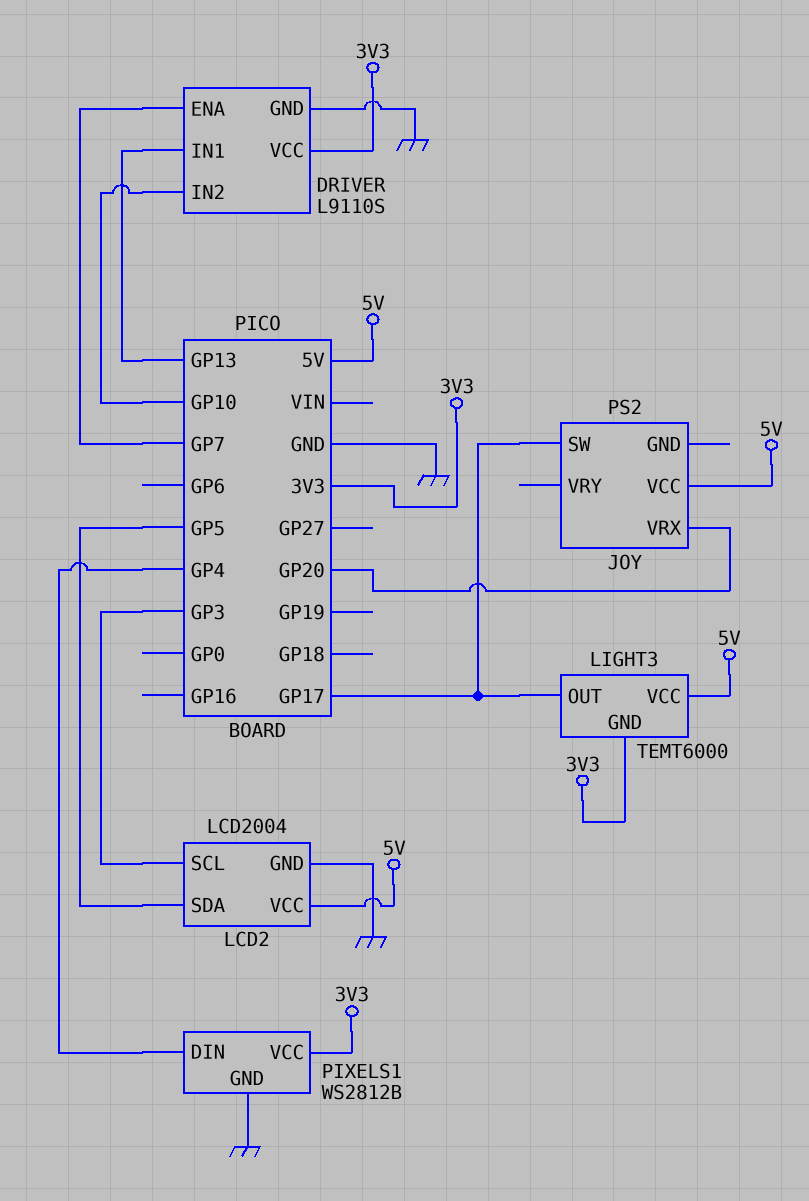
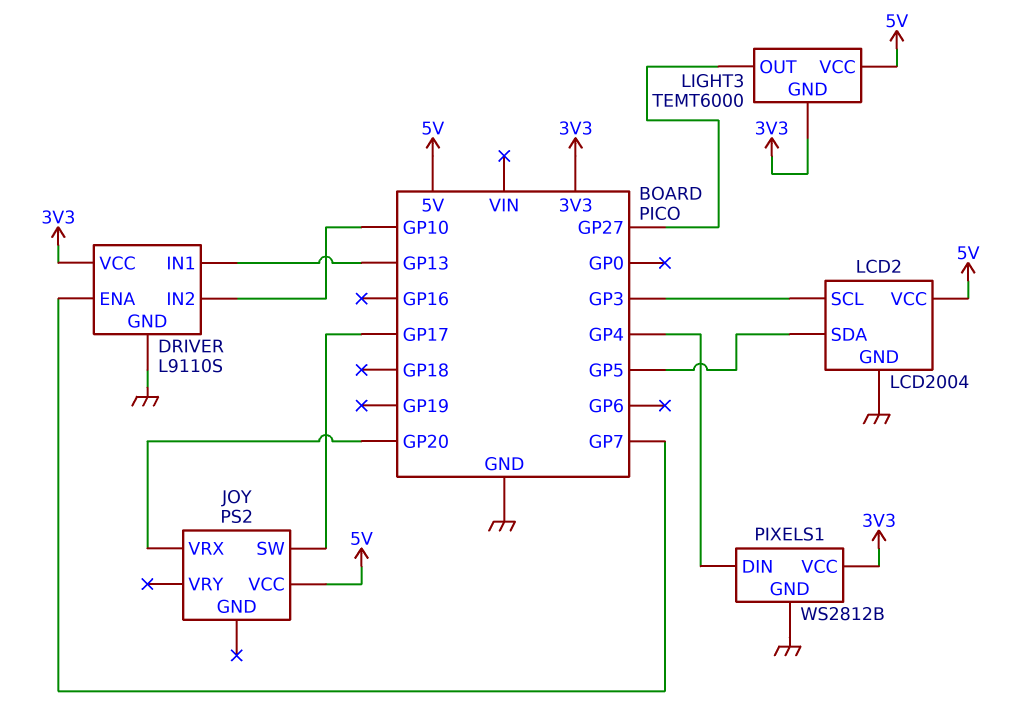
LIGHT3 pin OUT: GP17 -> GP27

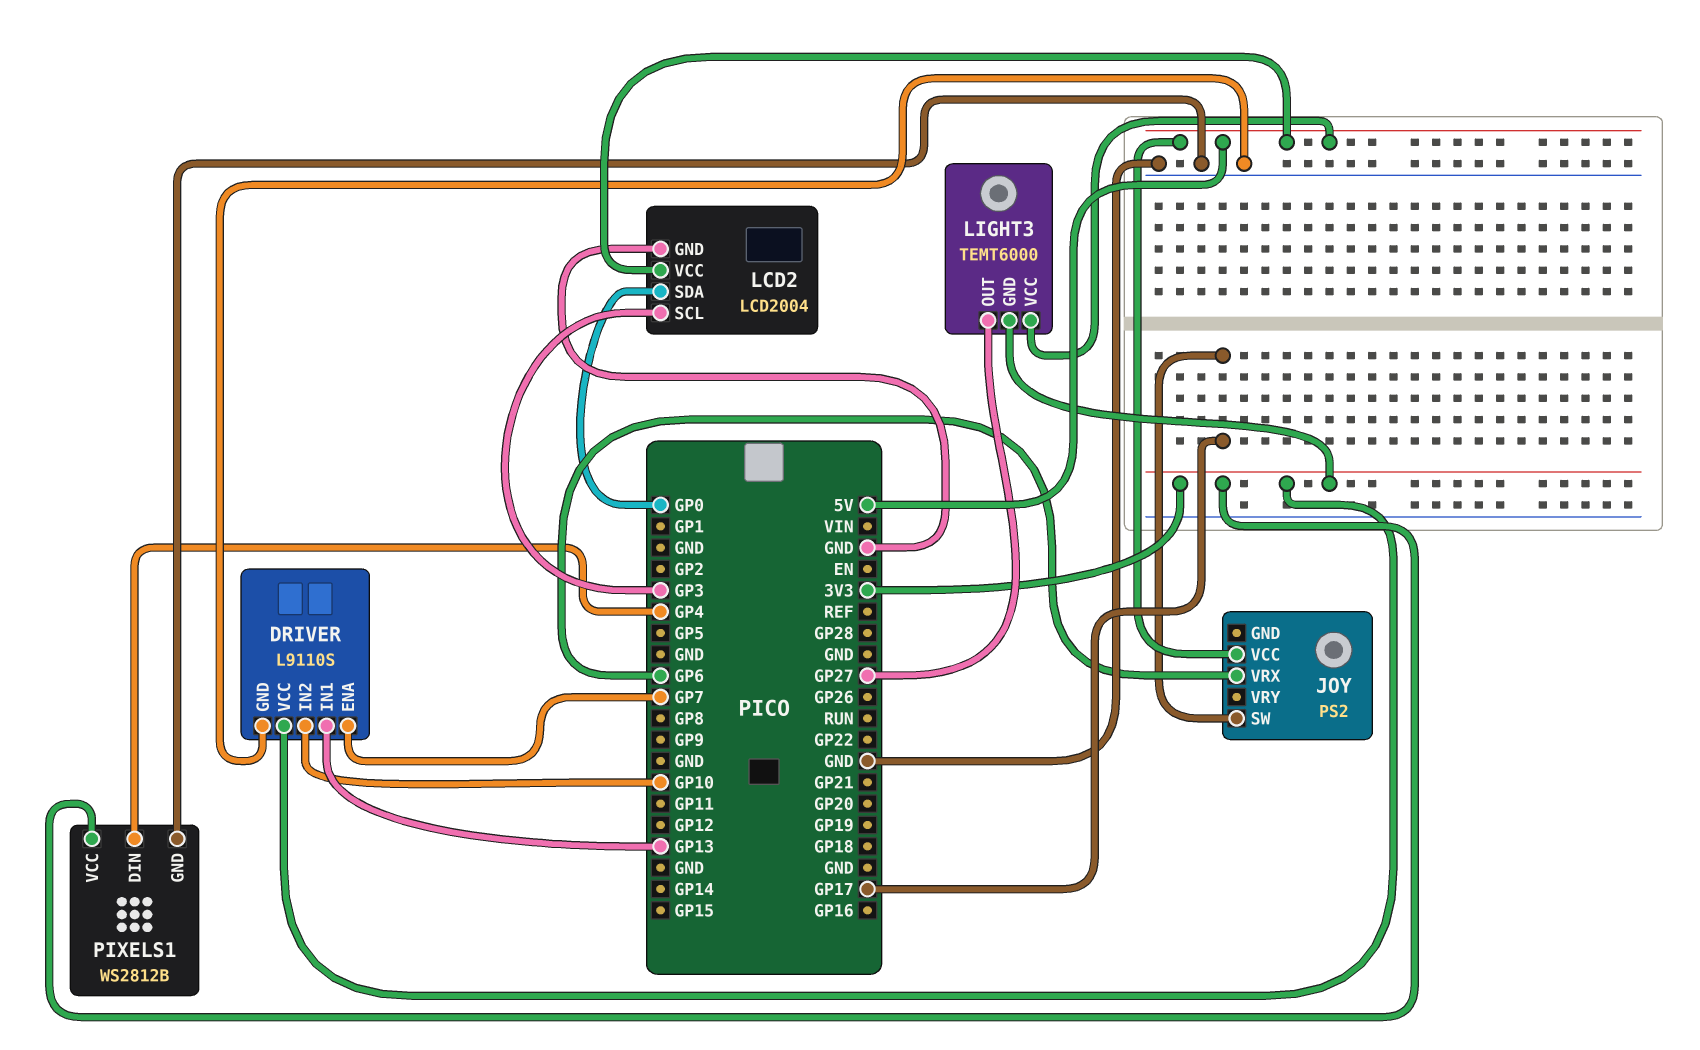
JOY pin VRX: GP20 -> GP6
LCD2 pin SDA: GP5 -> GP0

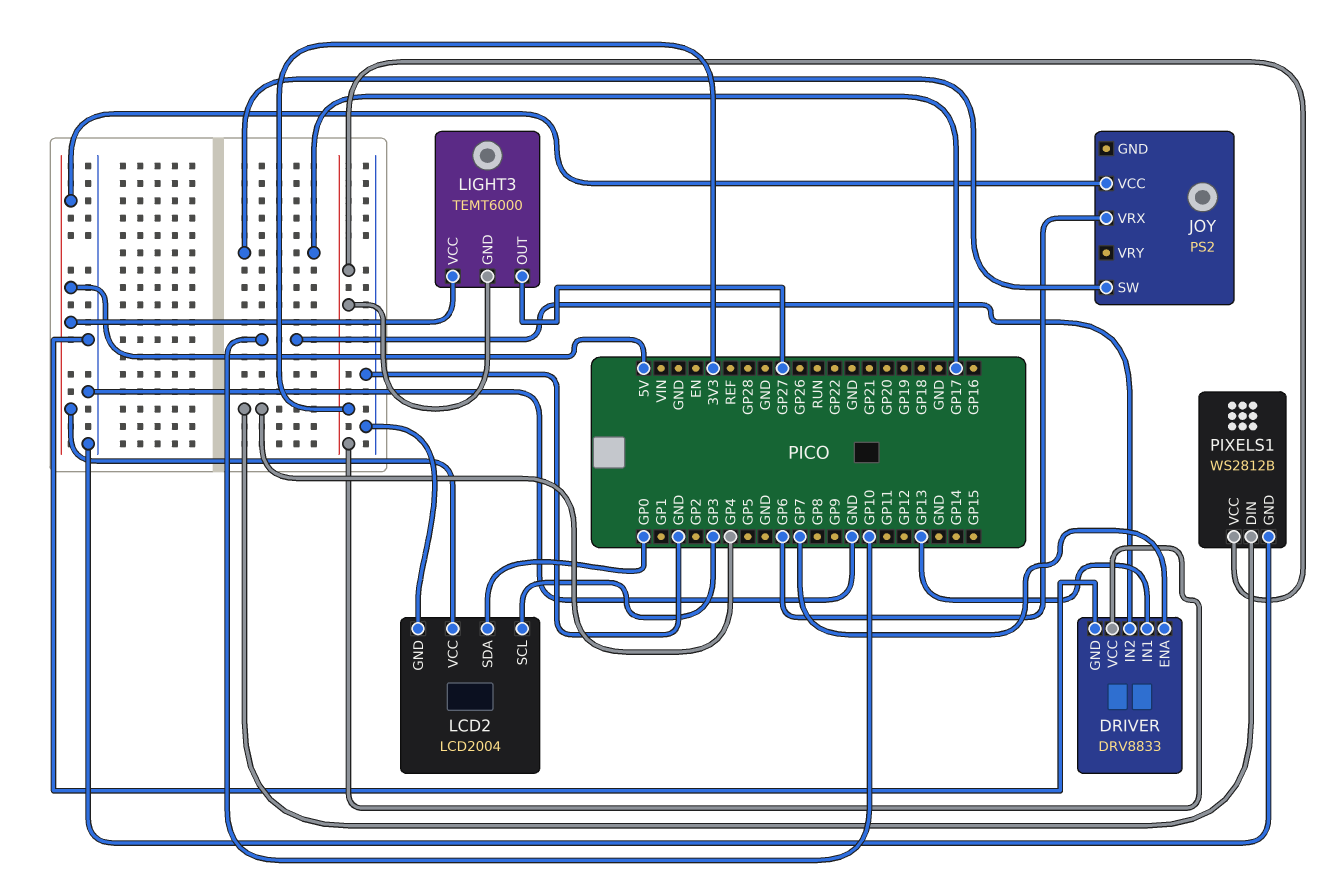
DRIVER: L9110S -> DRV8833

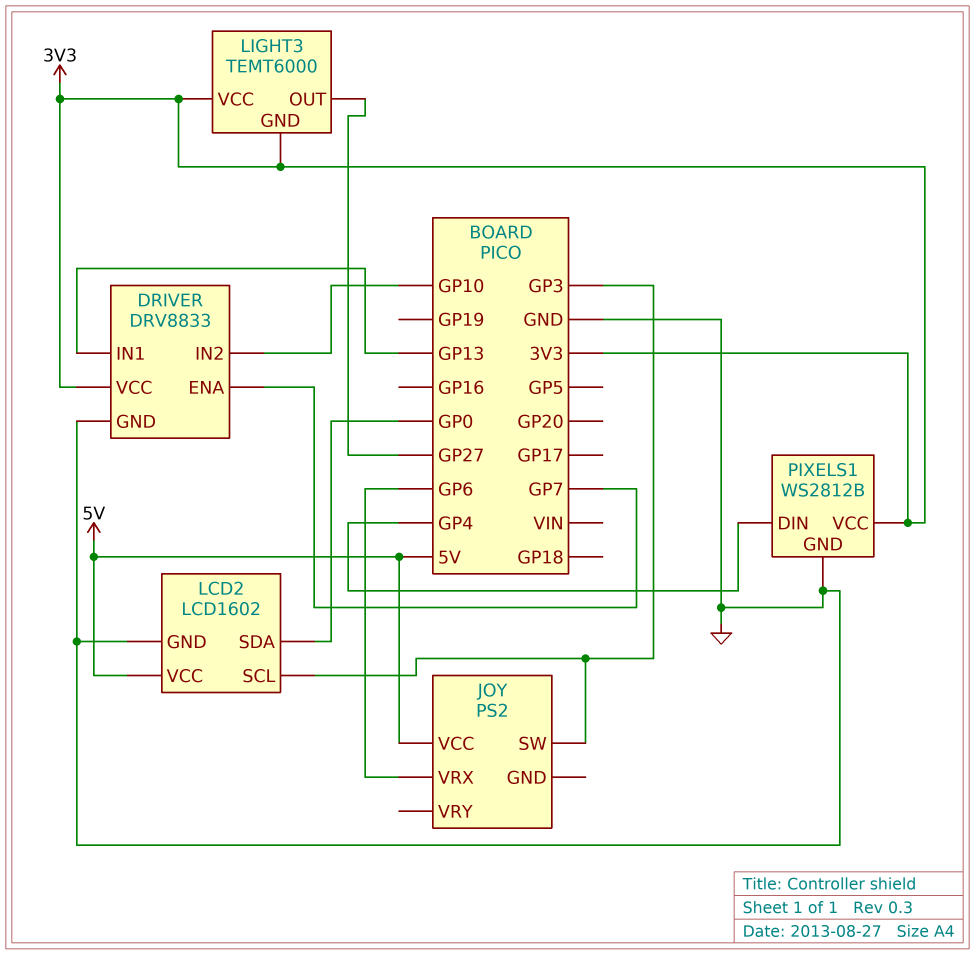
JOY pin SW: GP17 -> GP3
LCD2: LCD2004 -> LCD1602
LIGHT3 pin VCC: 5V -> 3V3

